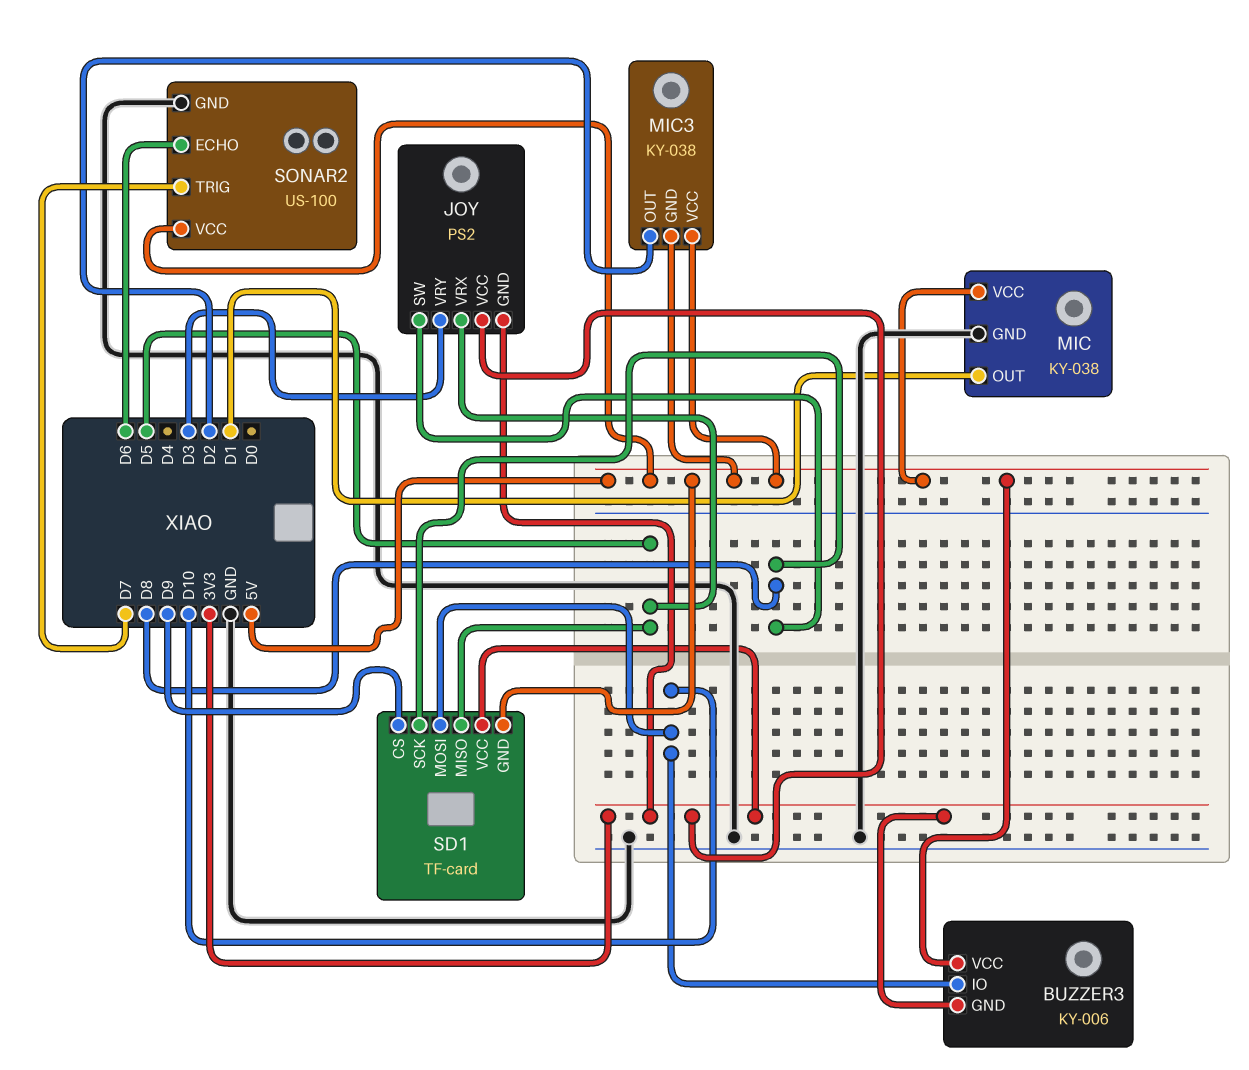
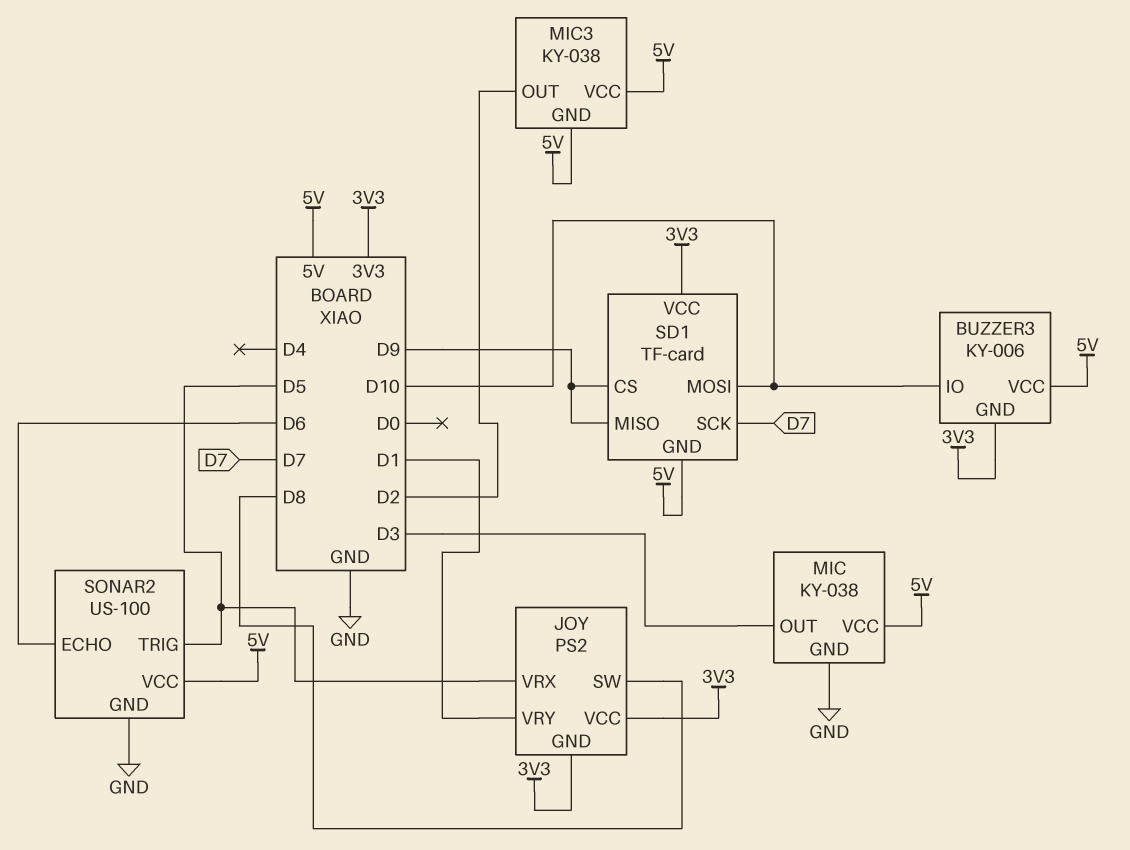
JOY pin VRY: D3 -> D1
MIC pin OUT: D1 -> D3
SD1 pin MISO: D5 -> D9
SD1 pin SCK: D8 -> D7
SONAR2 pin TRIG: D7 -> D5

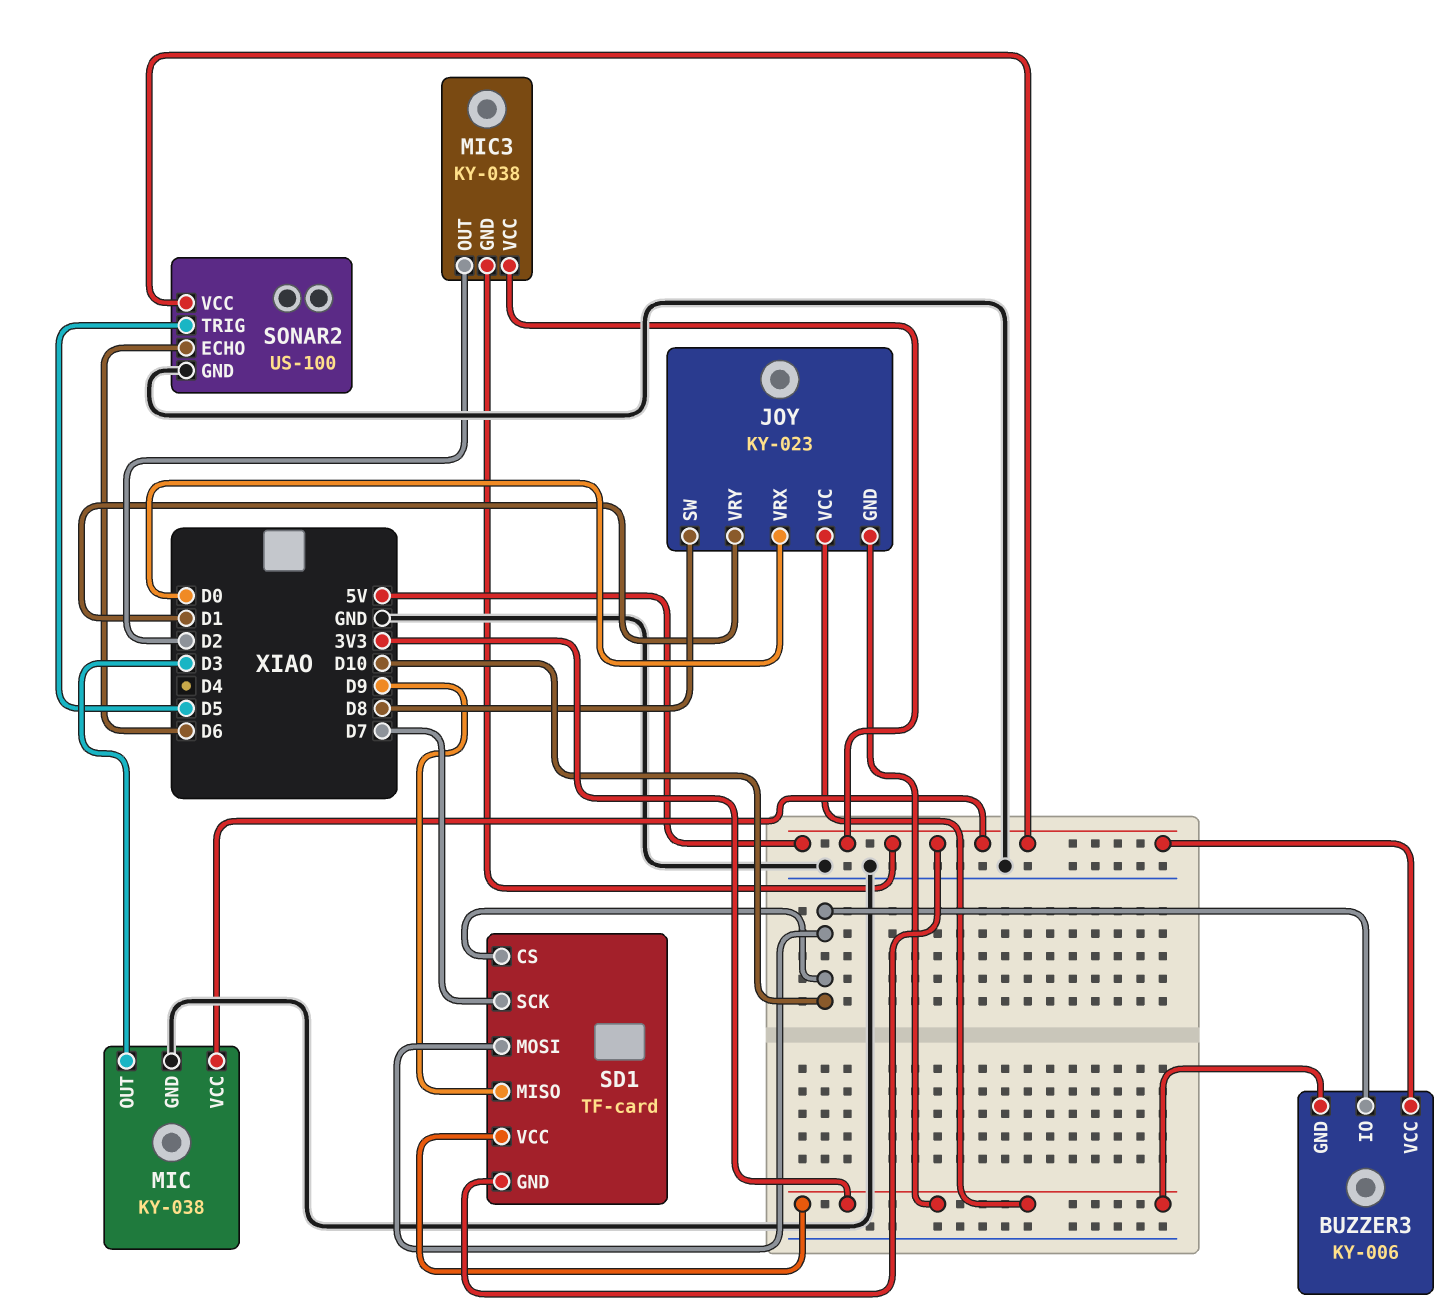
JOY: PS2 -> KY-023
JOY pin VRX: D5 -> D0
SD1 pin CS: D9 -> D10

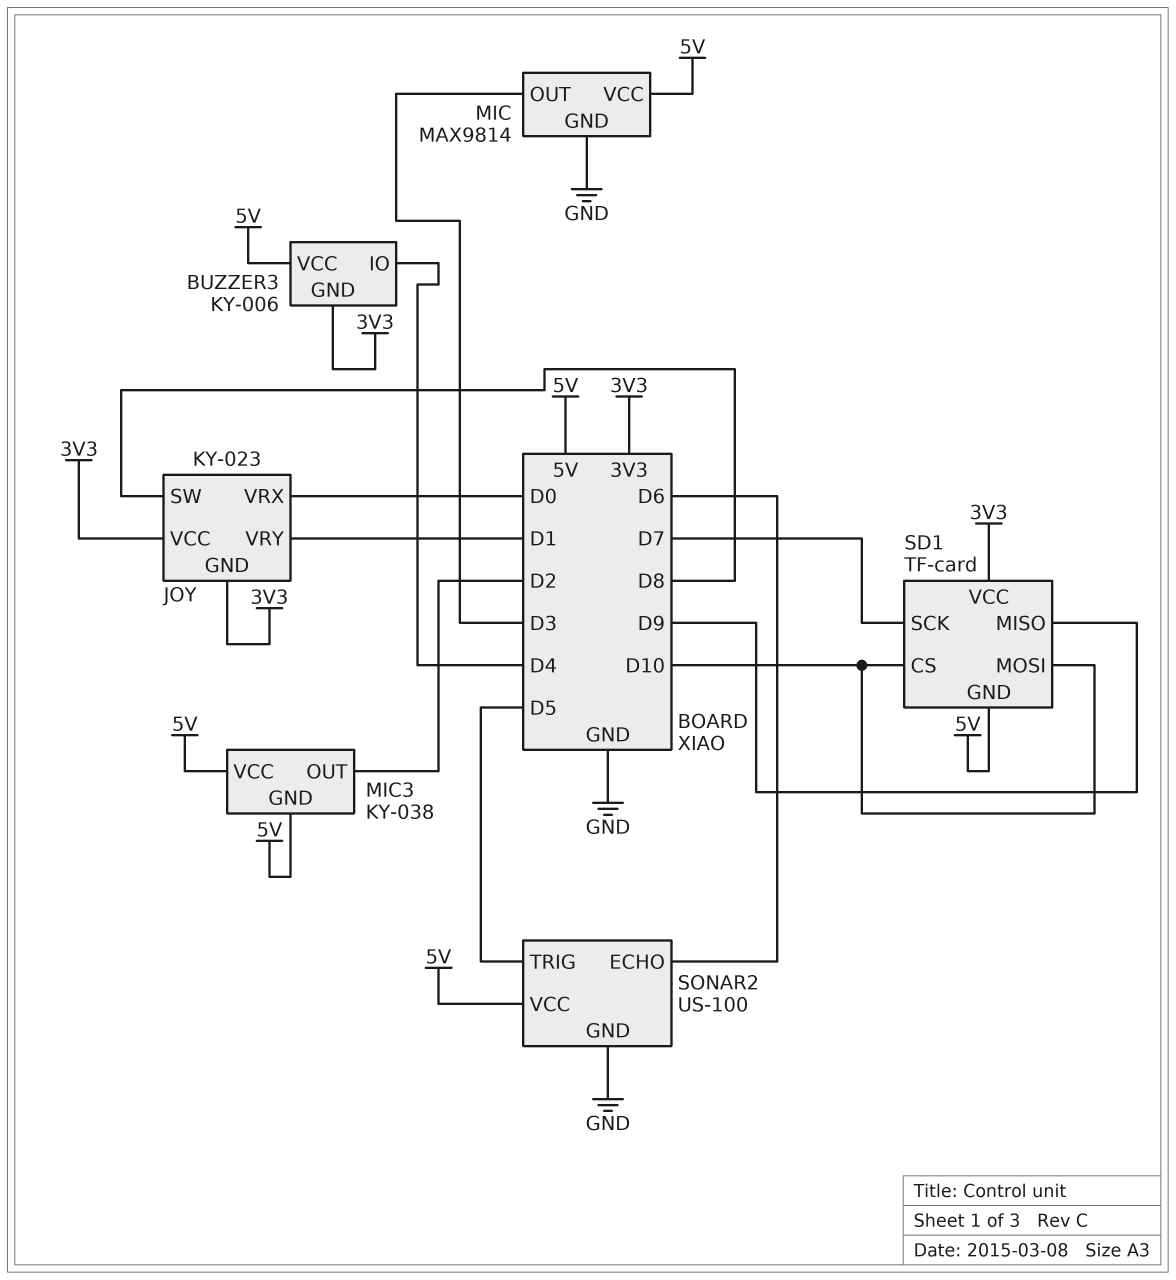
BUZZER3 pin IO: D10 -> D4
MIC: KY-038 -> MAX9814

